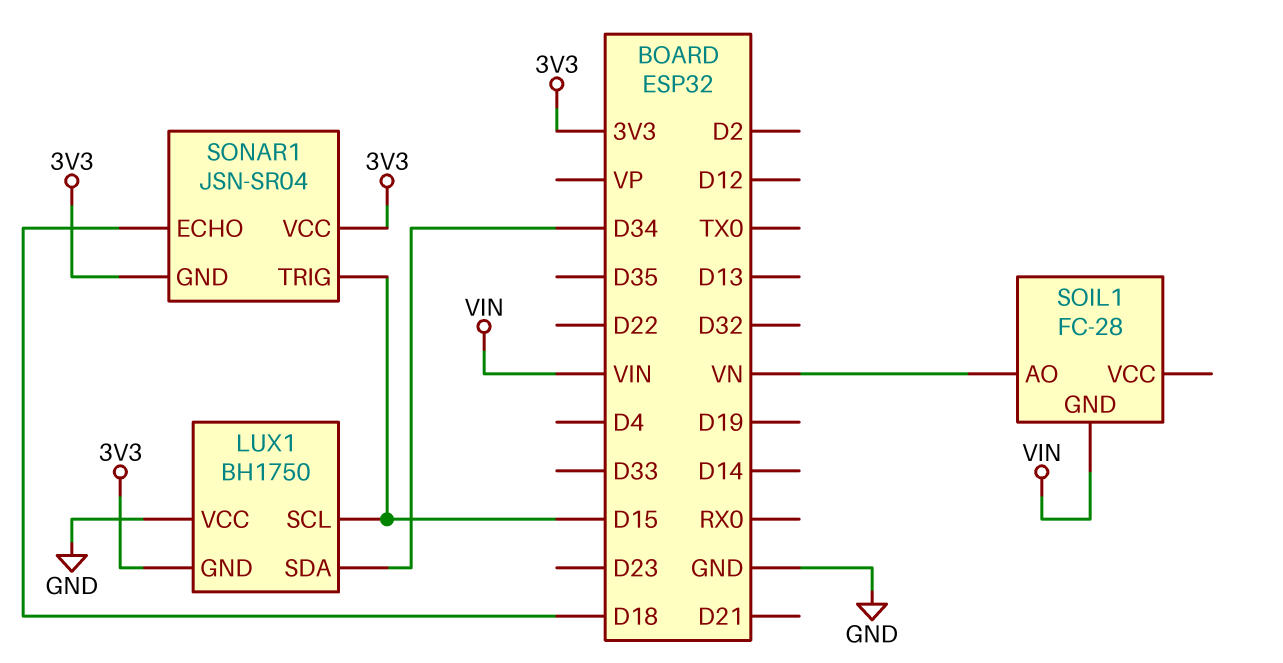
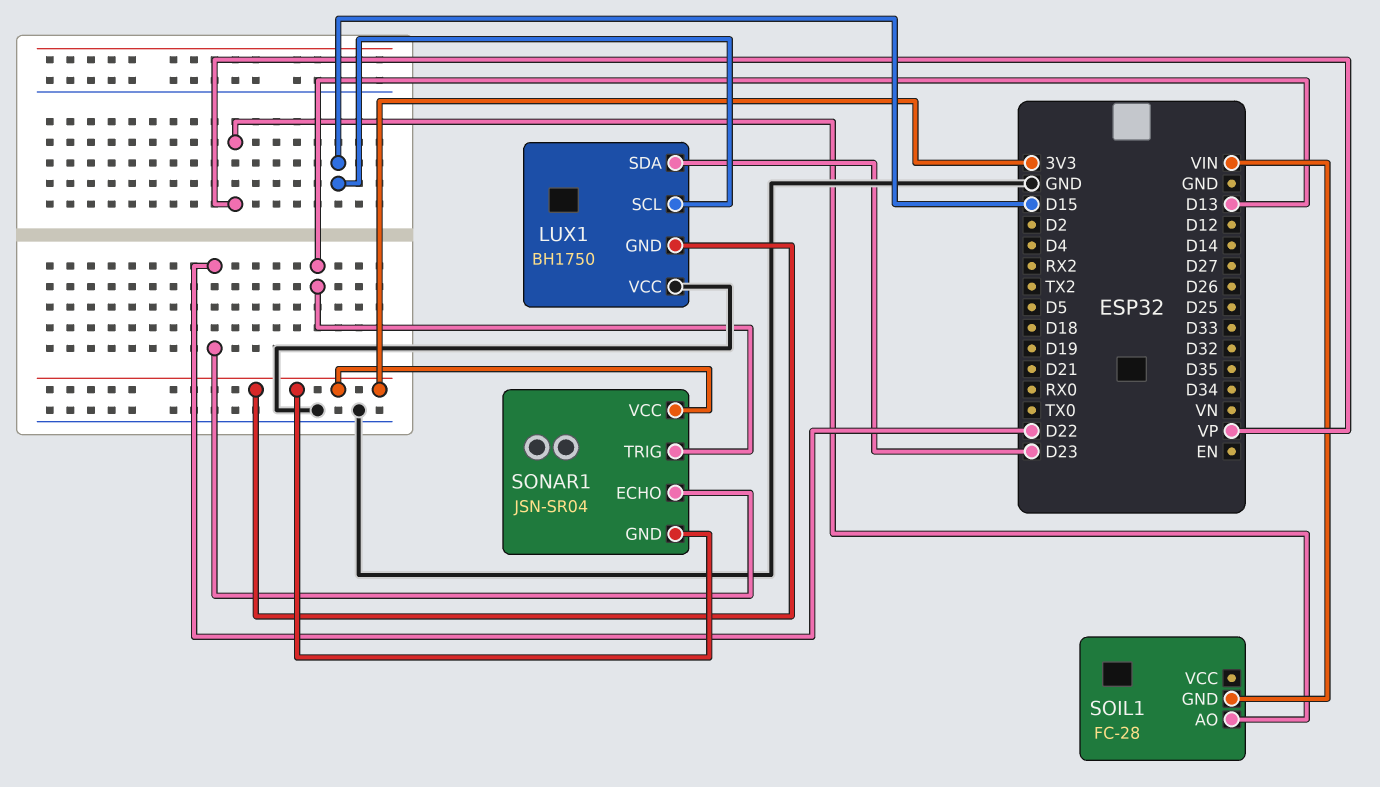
LUX1 pin SDA: D34 -> D23
SOIL1 pin AO: VN -> VP
SONAR1 pin ECHO: D18 -> D22
SONAR1 pin TRIG: D15 -> D13

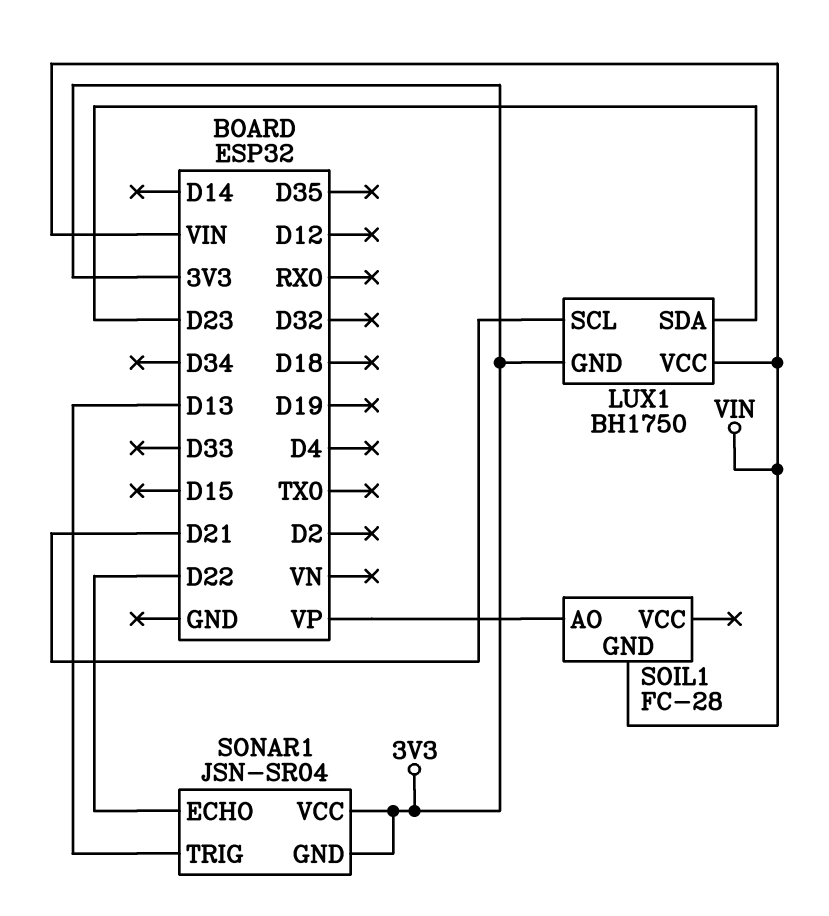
LUX1 pin SCL: D15 -> D21
LUX1 pin VCC: GND -> VIN

